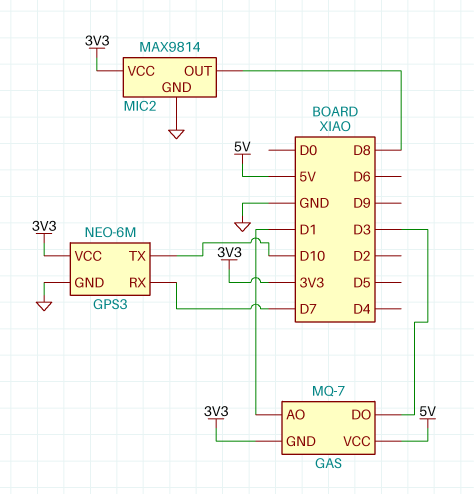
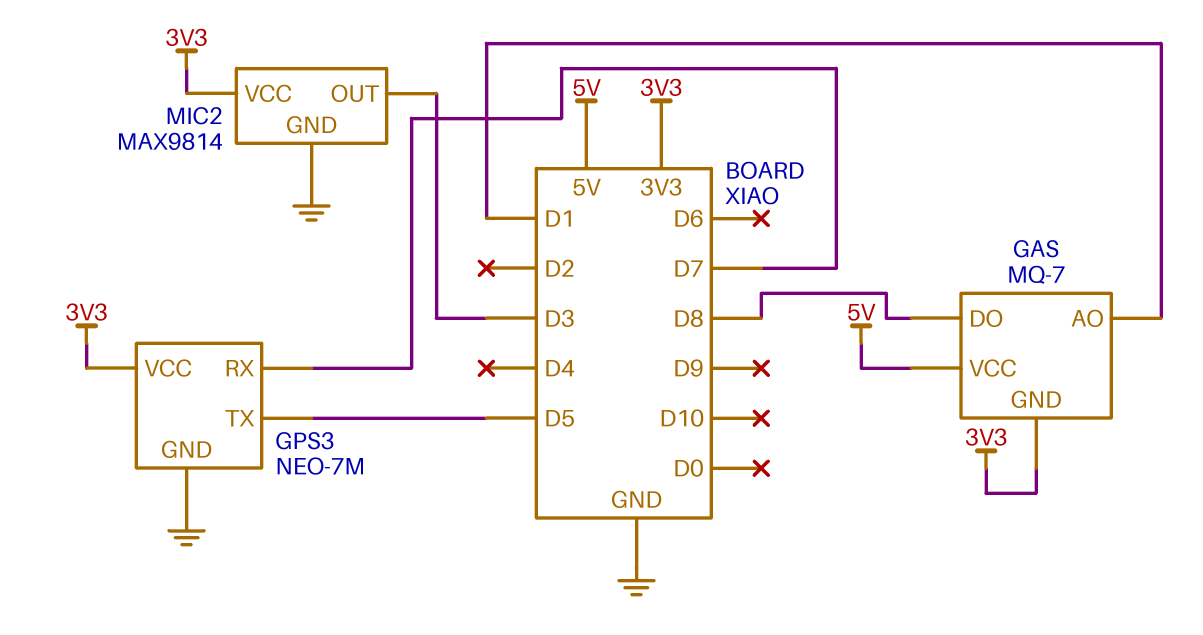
GAS pin DO: D3 -> D8
GPS3: NEO-6M -> NEO-7M
GPS3 pin TX: D10 -> D5
MIC2 pin OUT: D8 -> D3

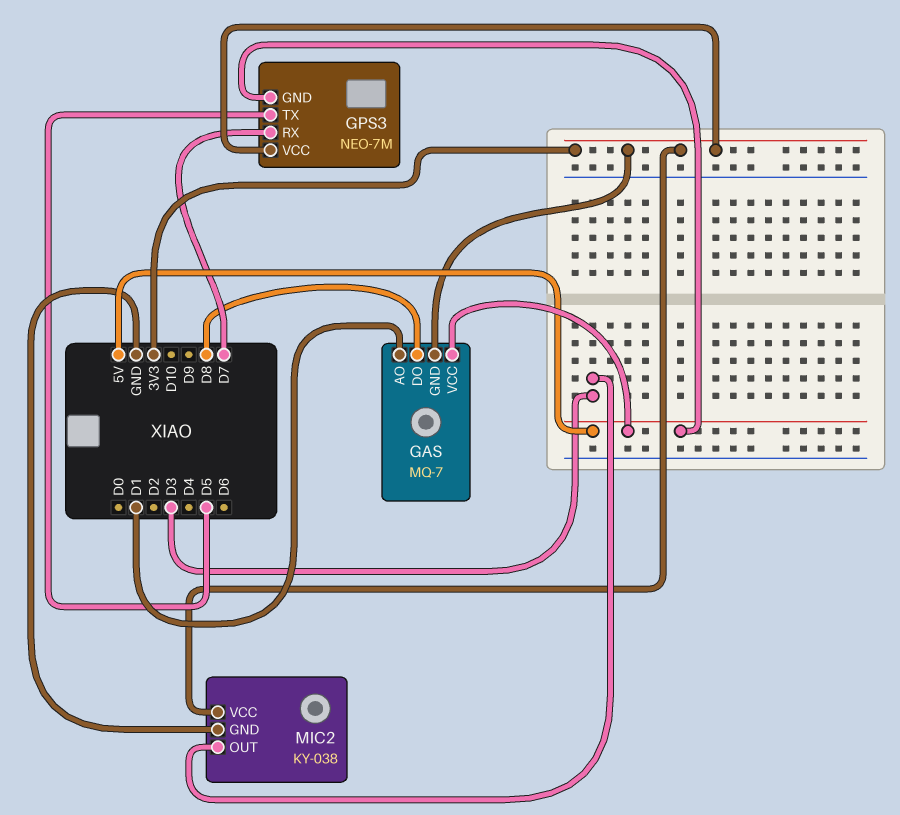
GPS3 pin GND: GND -> 5V
MIC2: MAX9814 -> KY-038

